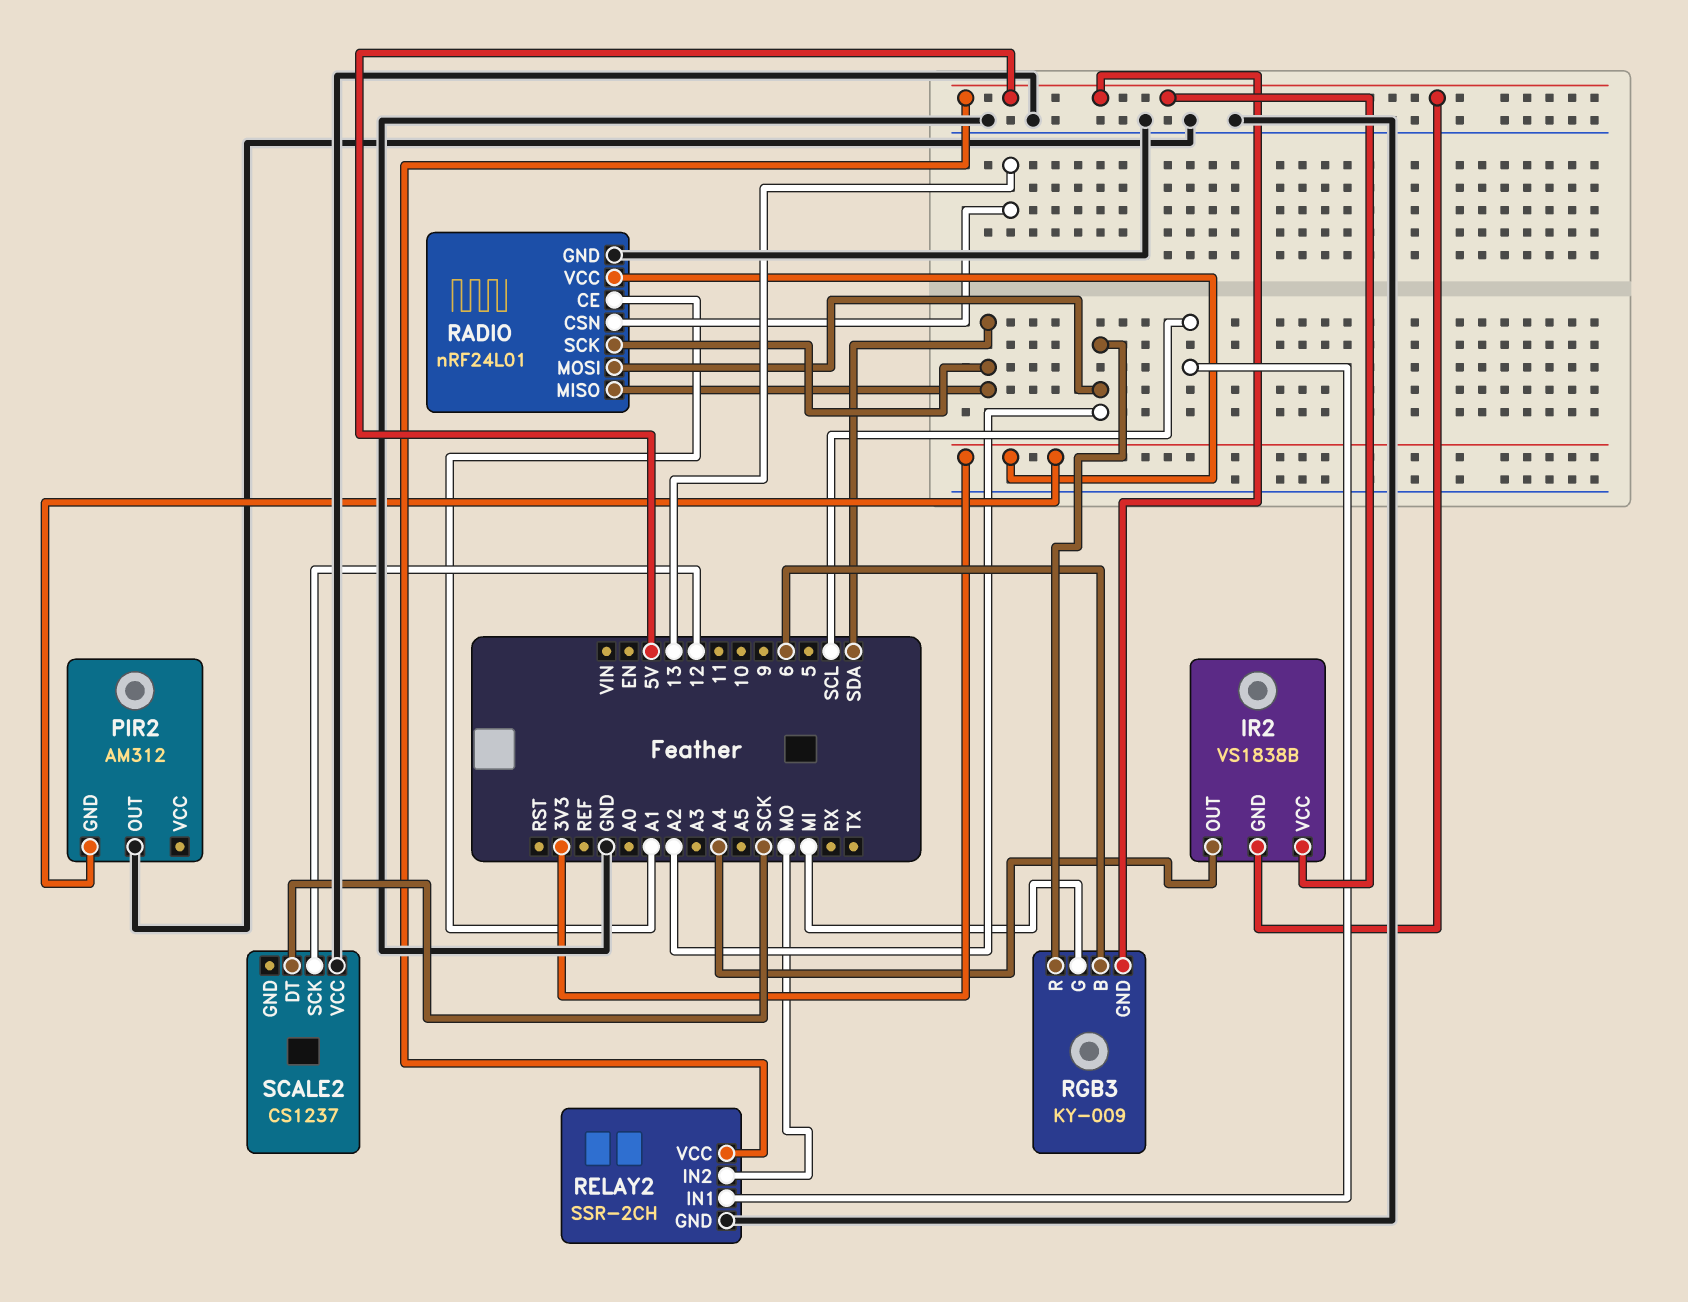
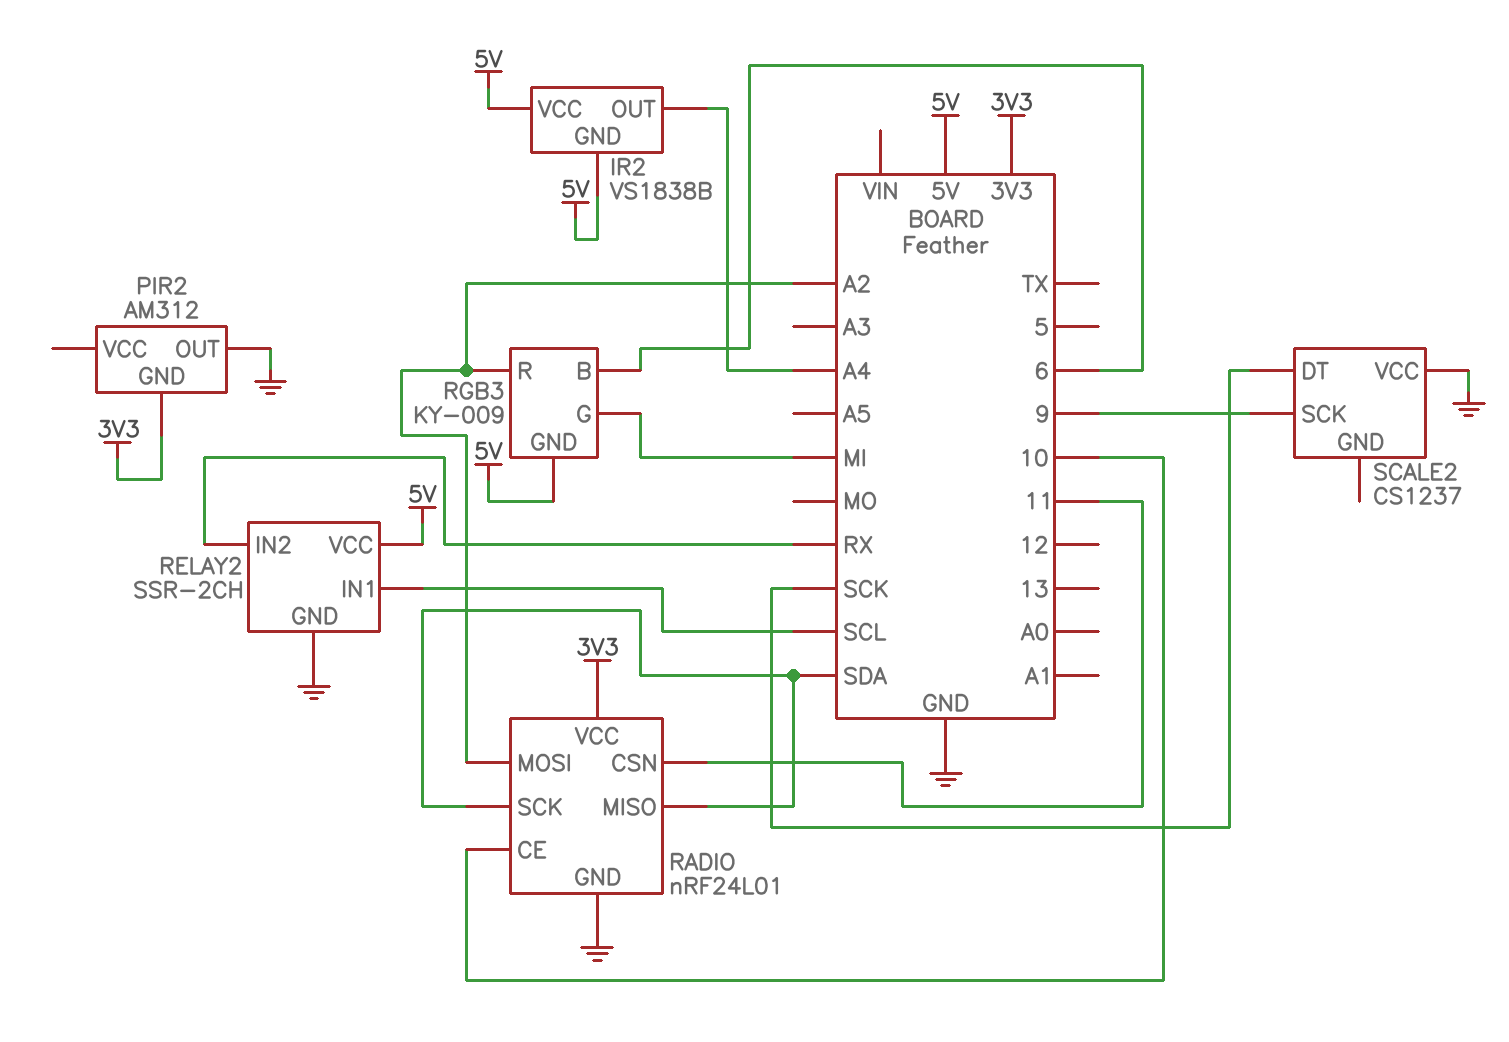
RADIO pin CE: A1 -> 10
RADIO pin CSN: 13 -> 11
RELAY2 pin IN2: MO -> RX
SCALE2 pin SCK: 12 -> 9

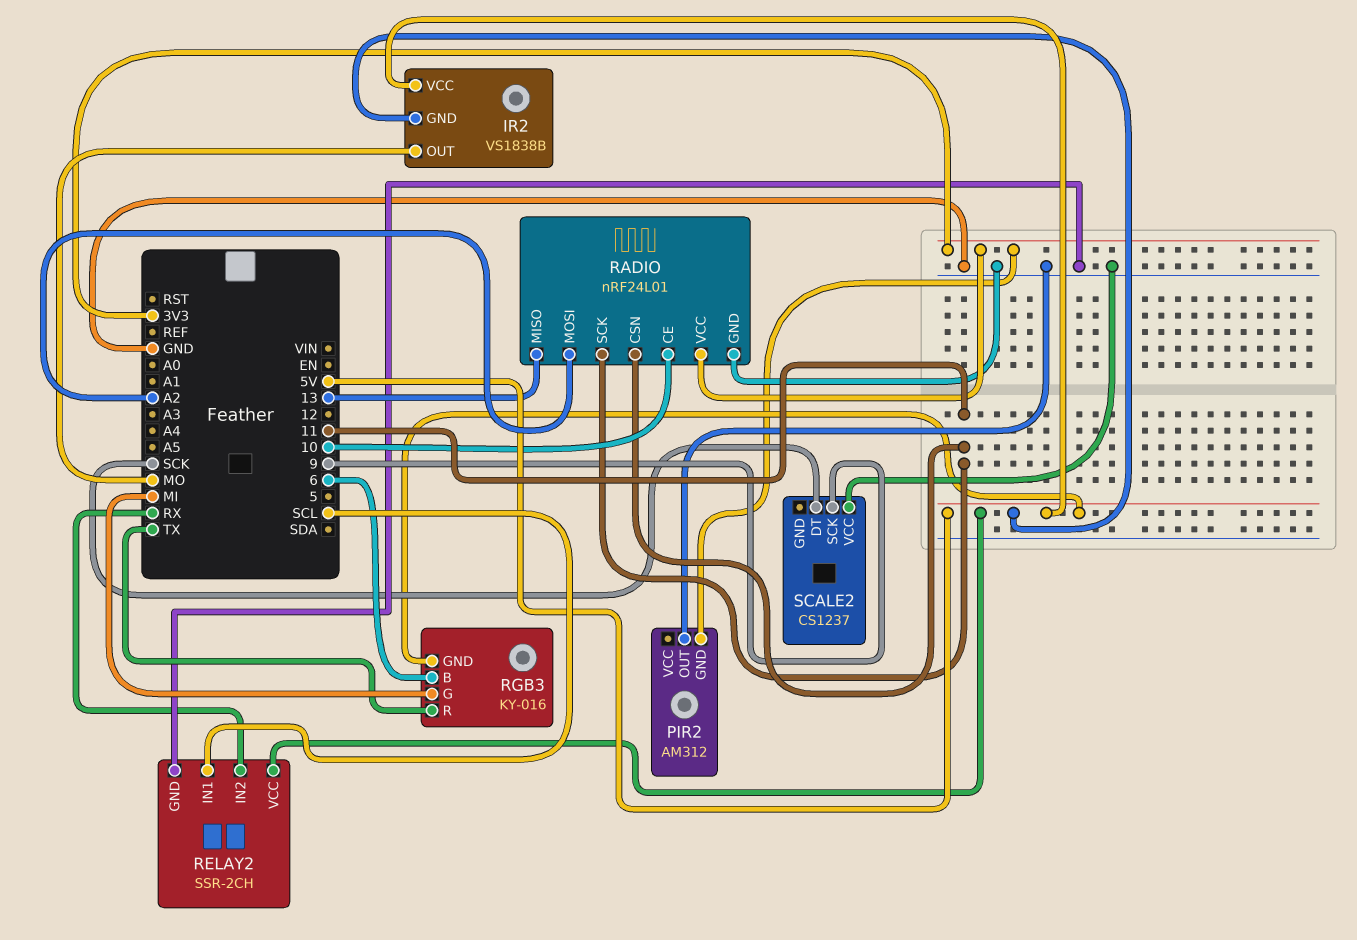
IR2 pin OUT: A4 -> MO
RADIO pin MISO: SDA -> 13
RADIO pin SCK: SDA -> 11
RGB3: KY-009 -> KY-016
RGB3 pin R: A2 -> TX

